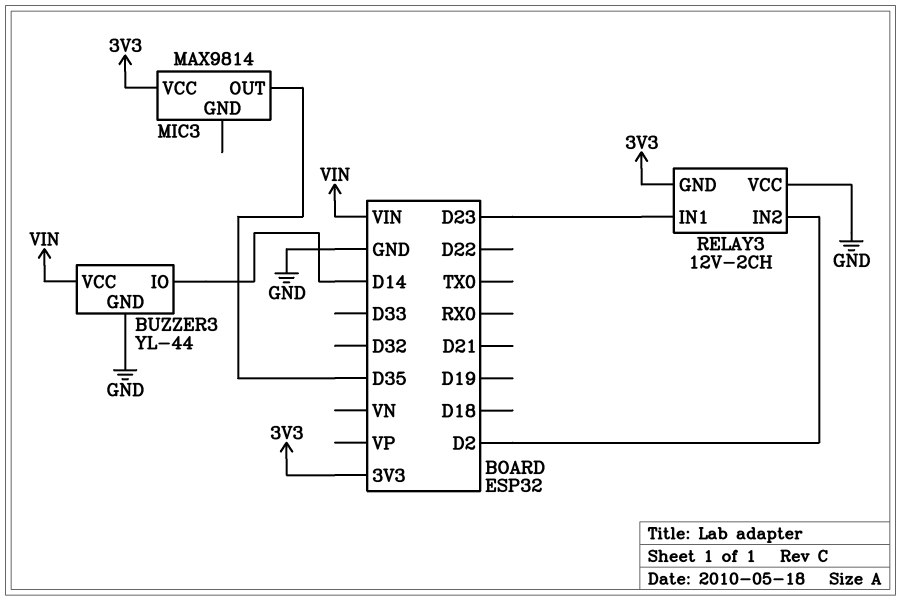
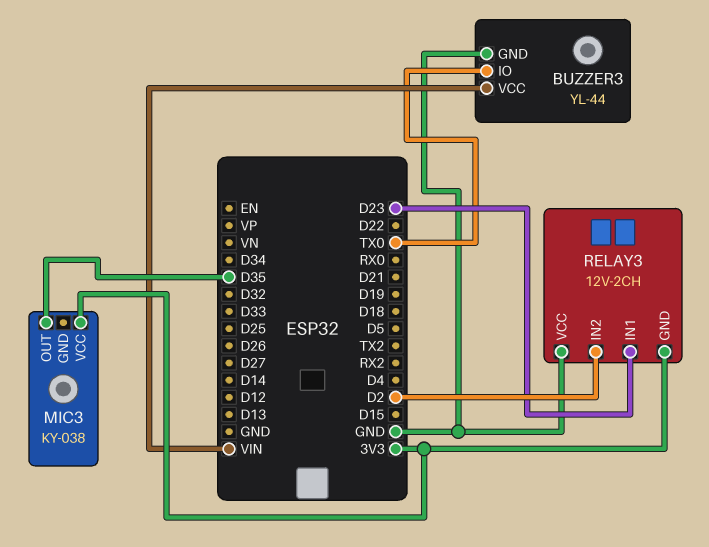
BUZZER3 pin IO: D14 -> TX0
MIC3: MAX9814 -> KY-038

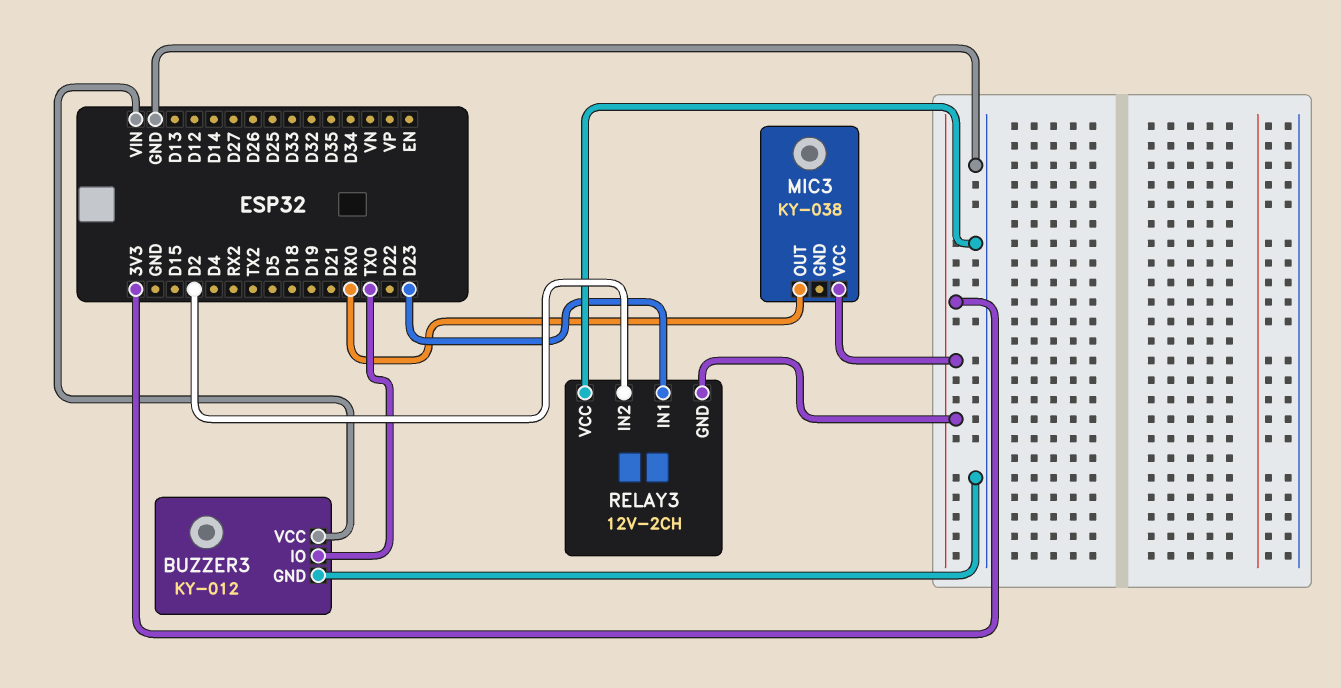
BUZZER3: YL-44 -> KY-012
MIC3 pin OUT: D35 -> RX0

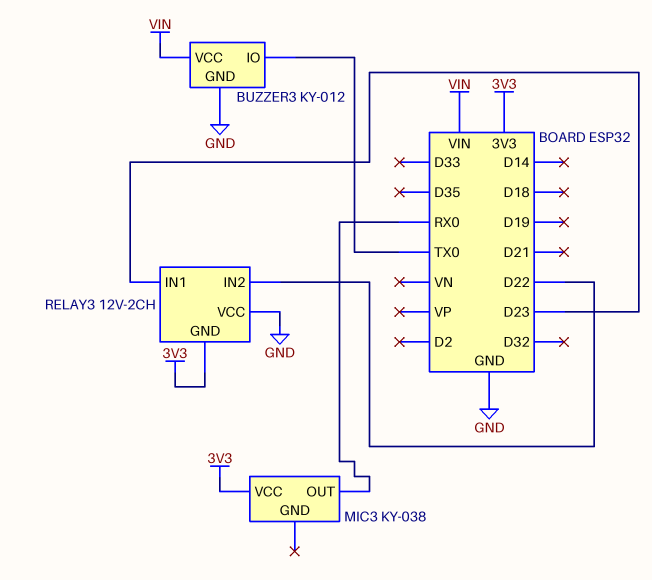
RELAY3 pin IN2: D2 -> D22

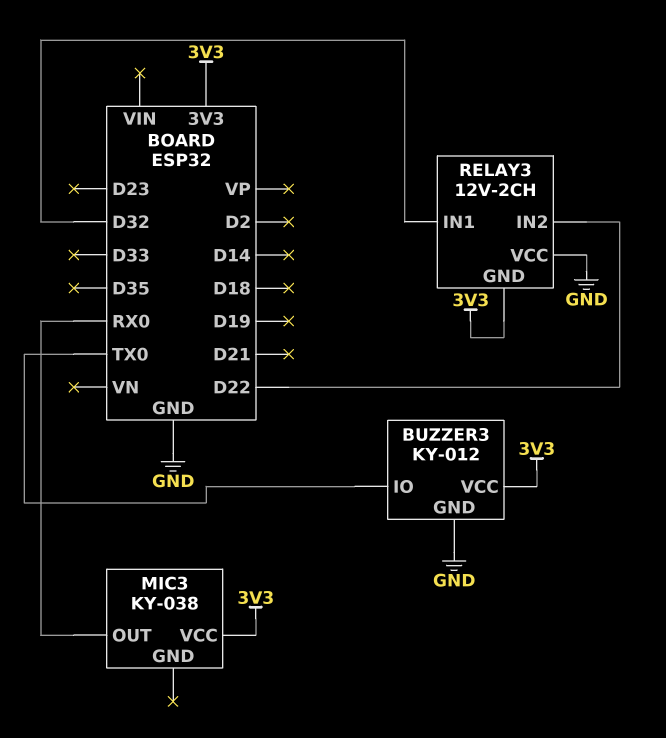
BUZZER3 pin VCC: VIN -> 3V3
RELAY3 pin IN1: D23 -> D32

